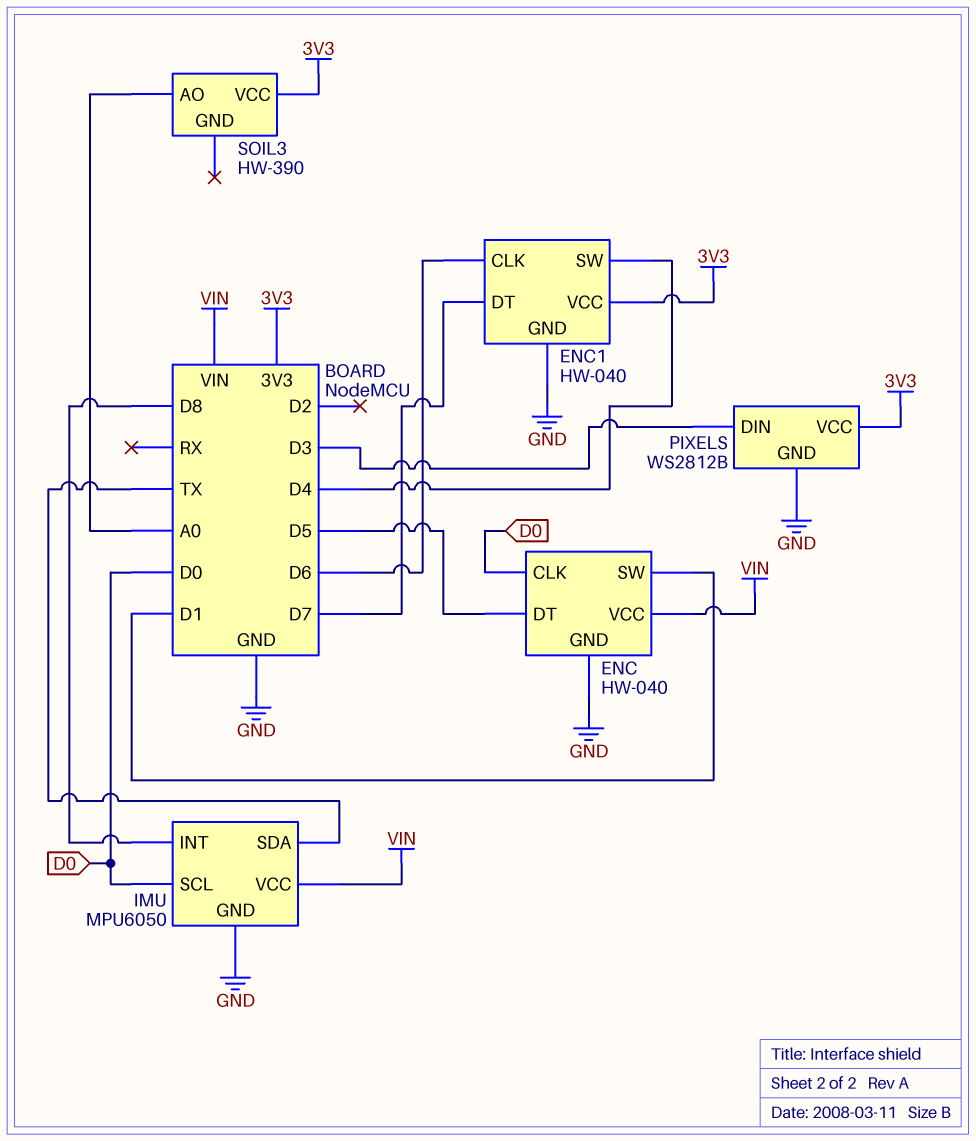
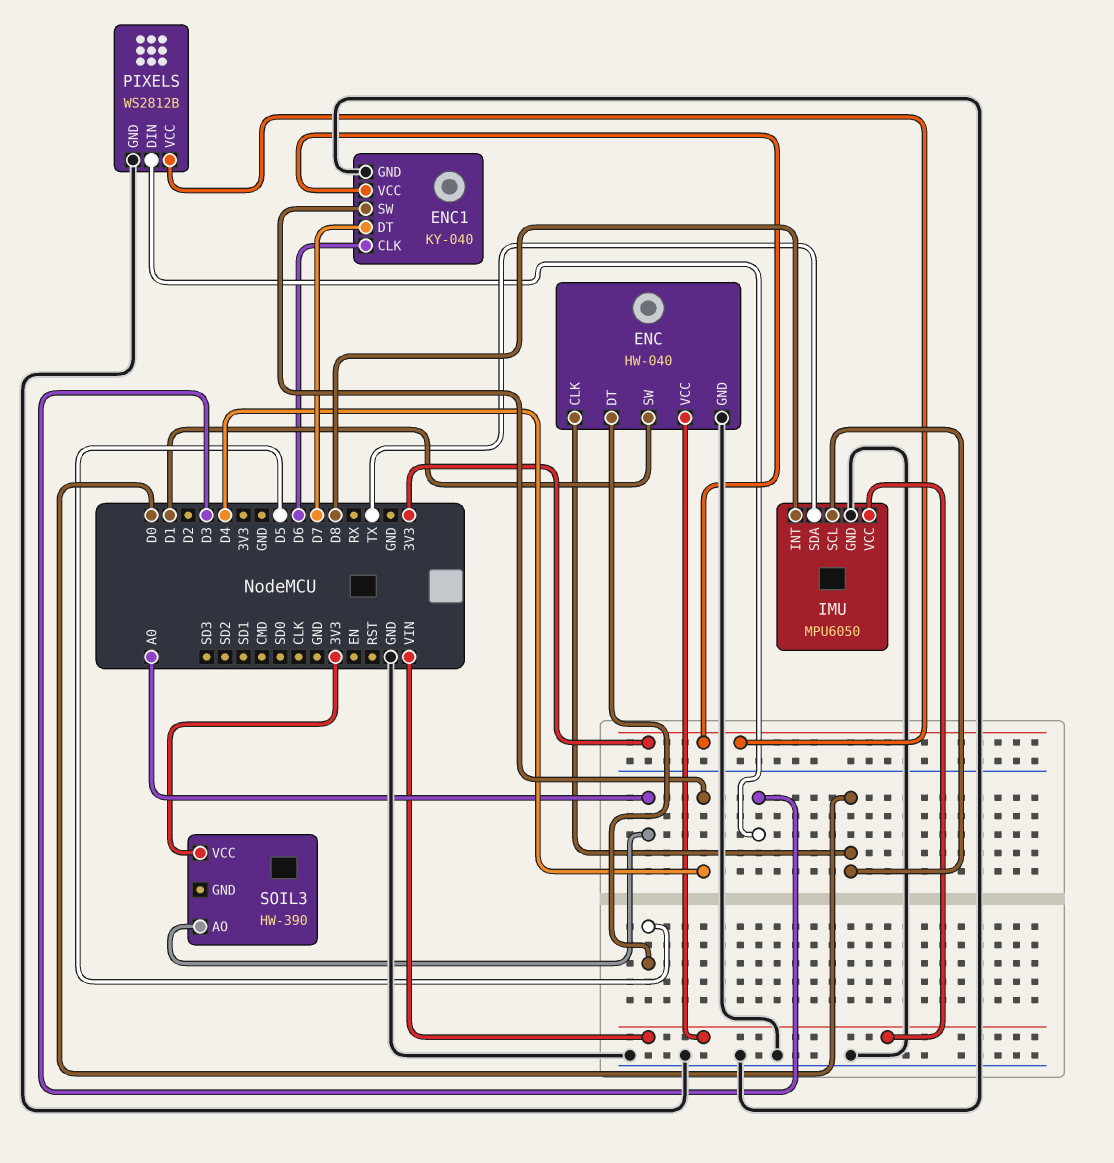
ENC1: HW-040 -> KY-040

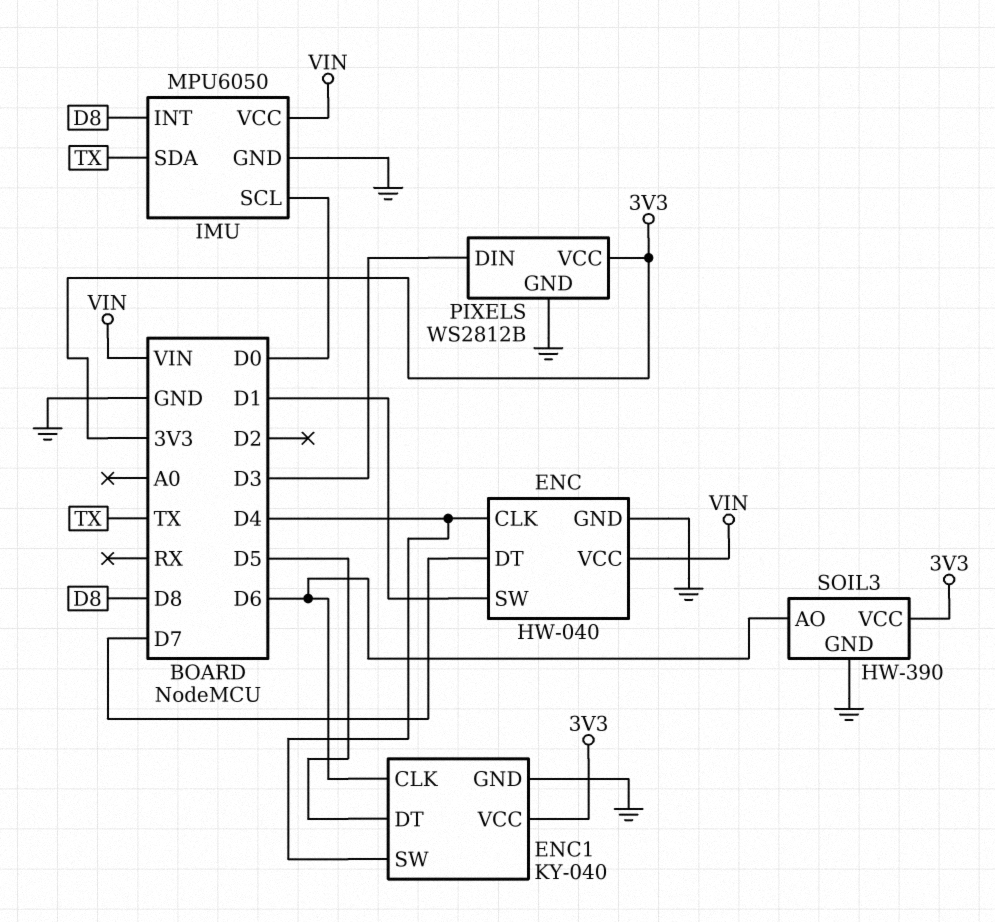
ENC pin CLK: D0 -> D4
ENC pin DT: D5 -> D7
ENC1 pin DT: D7 -> D5
SOIL3 pin AO: A0 -> D6
SOIL3 pin GND: none -> GND

